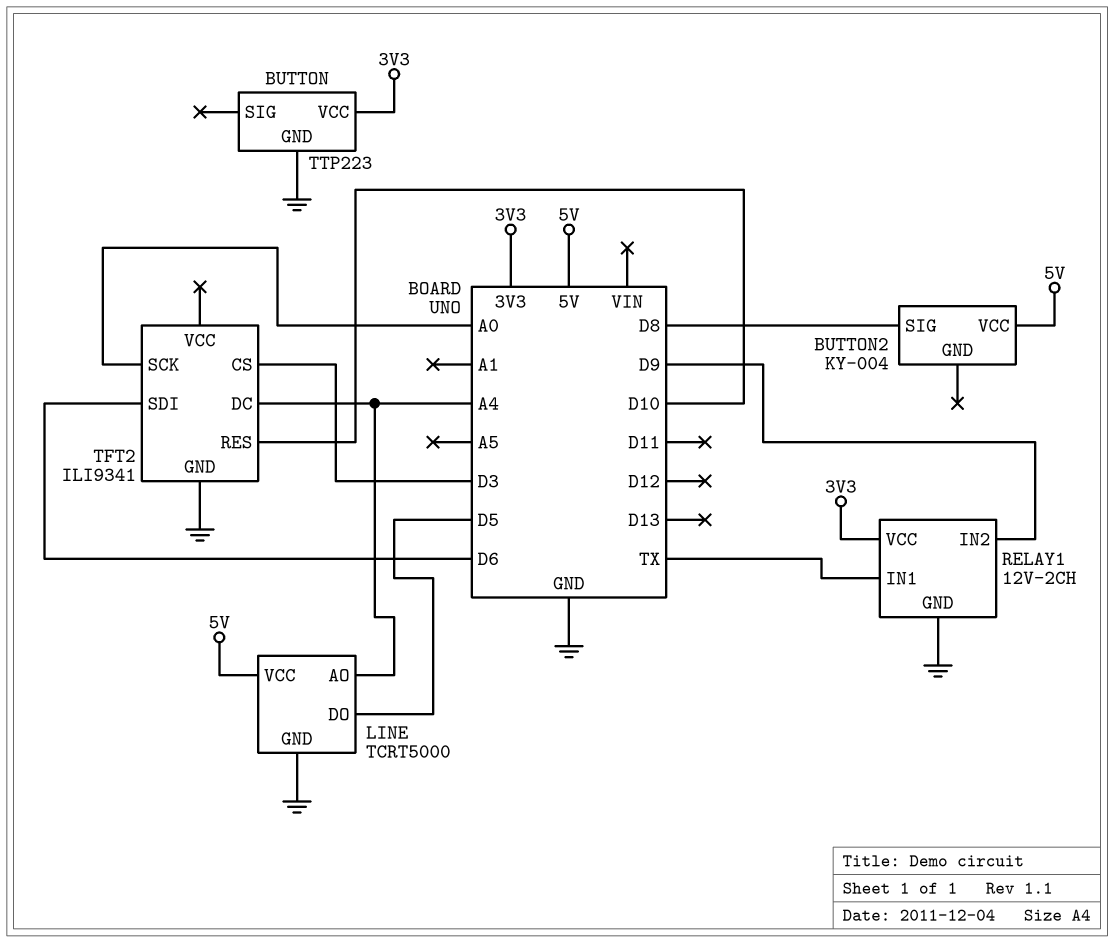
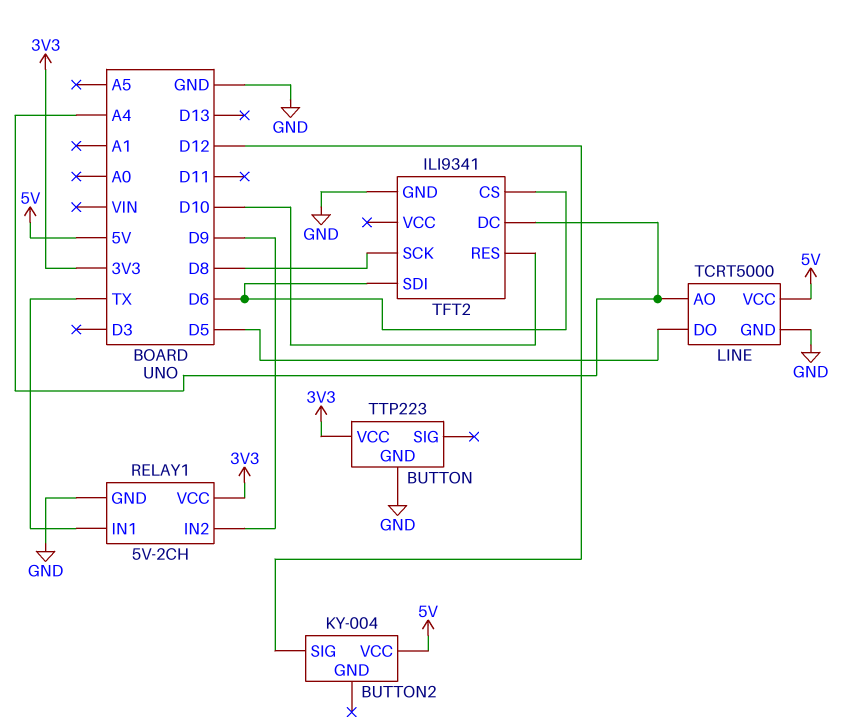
BUTTON2 pin SIG: D8 -> D12
RELAY1: 12V-2CH -> 5V-2CH
TFT2 pin CS: D3 -> D6
TFT2 pin SCK: A0 -> D8

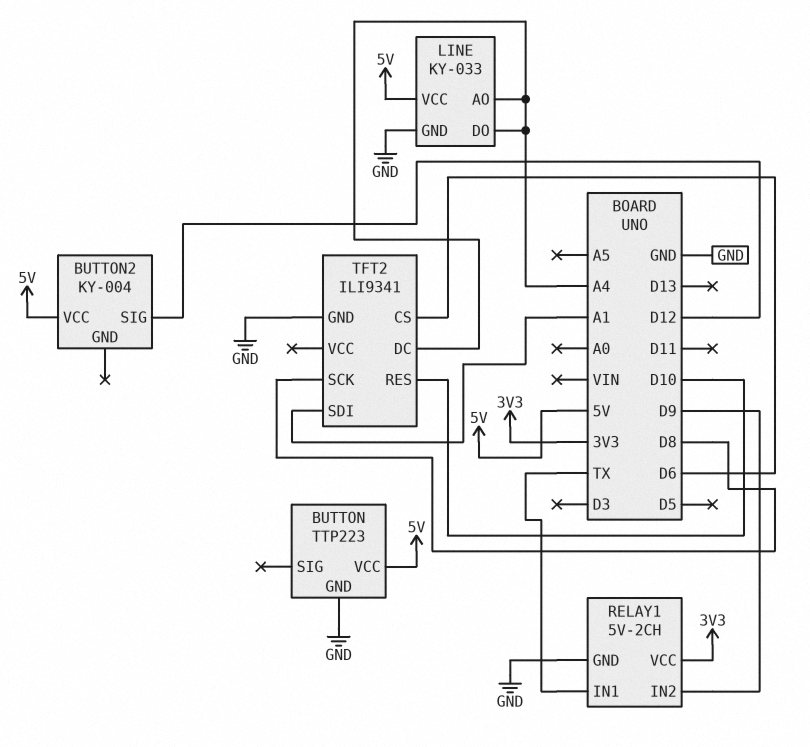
BUTTON pin VCC: 3V3 -> 5V
LINE: TCRT5000 -> KY-033
LINE pin DO: D5 -> A4
TFT2 pin SDI: D6 -> A1

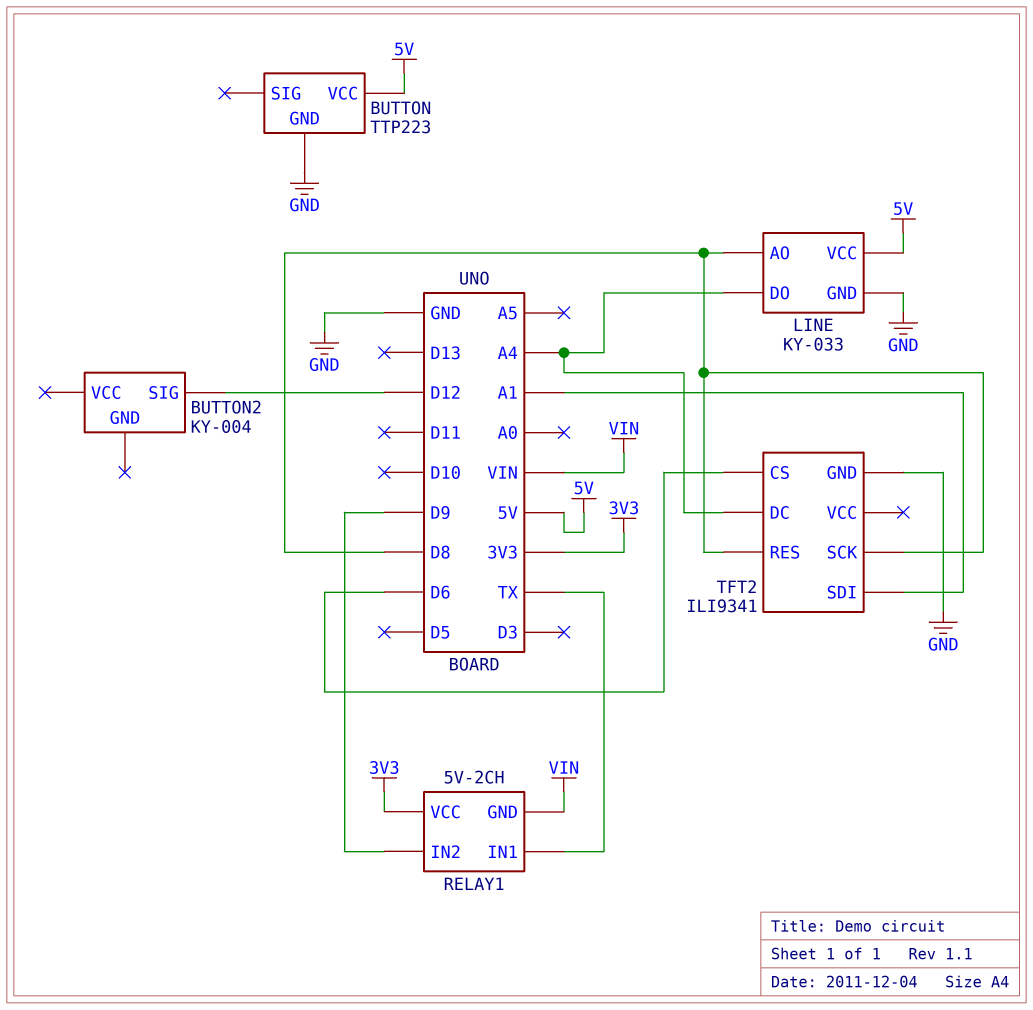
BUTTON2 pin VCC: 5V -> none
LINE pin AO: A4 -> D8
RELAY1 pin GND: GND -> VIN
TFT2 pin RES: D10 -> D8

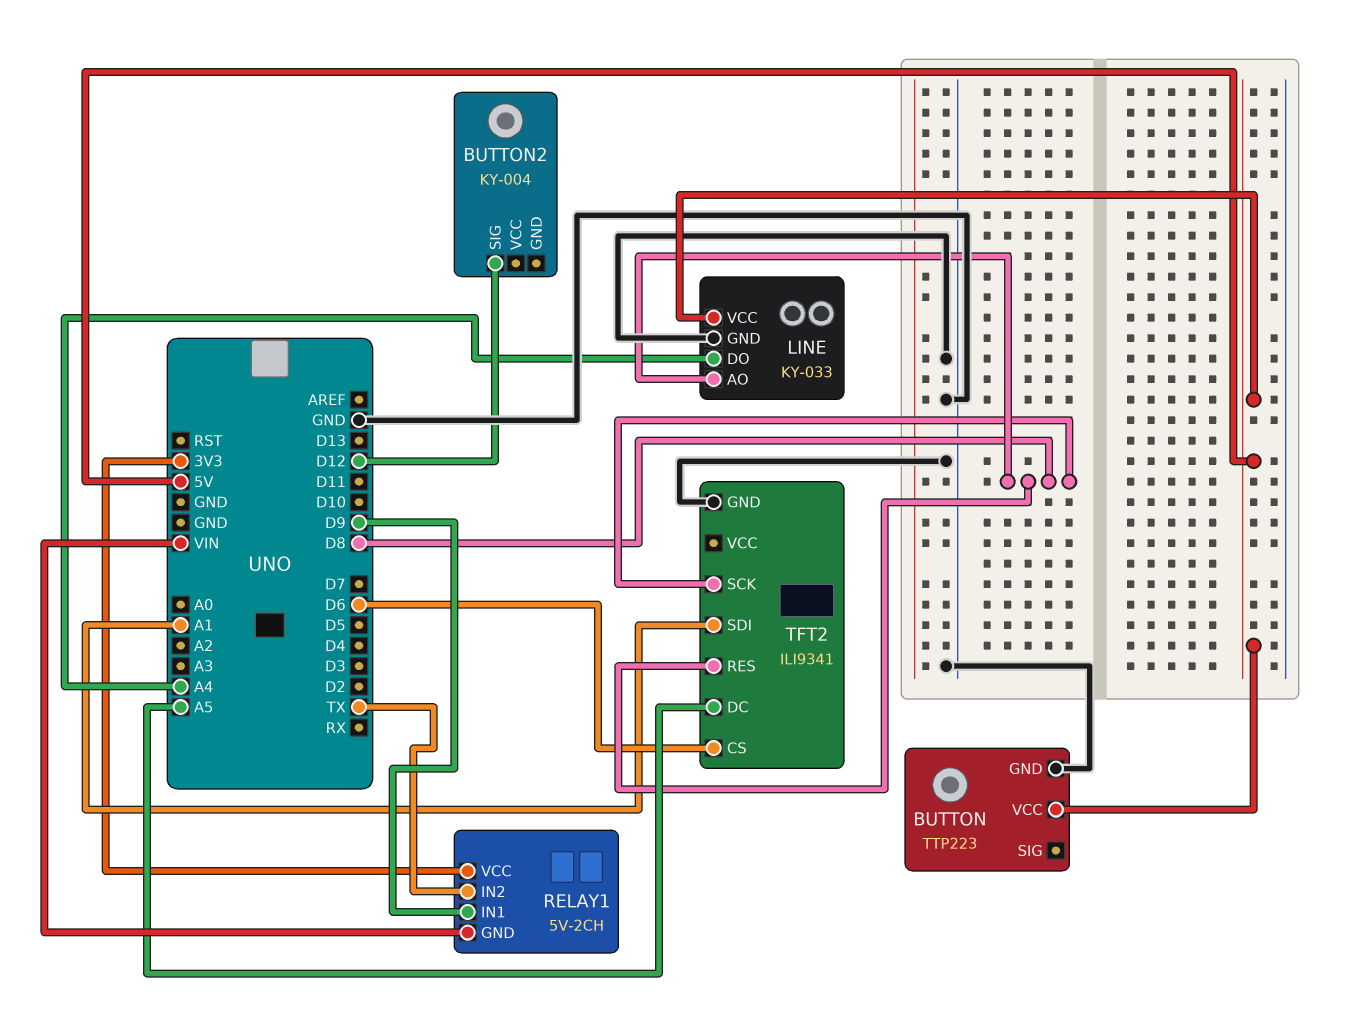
RELAY1 pin IN1: TX -> D9
RELAY1 pin IN2: D9 -> TX
TFT2 pin DC: A4 -> A5

